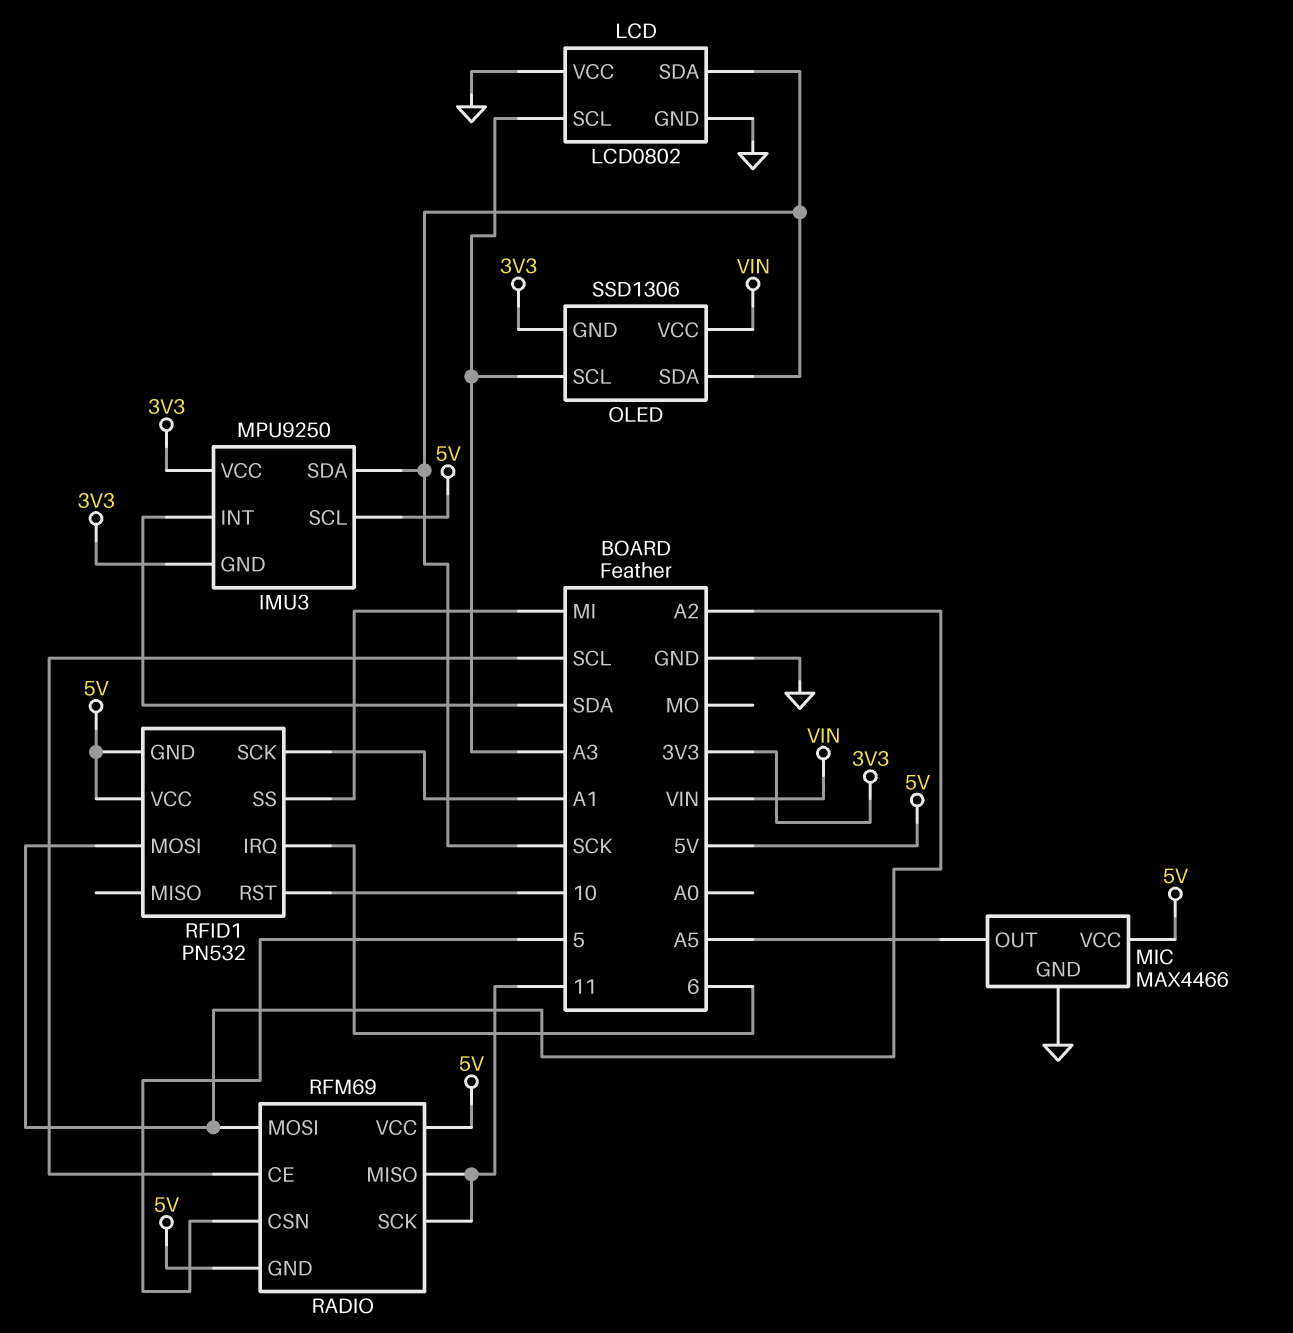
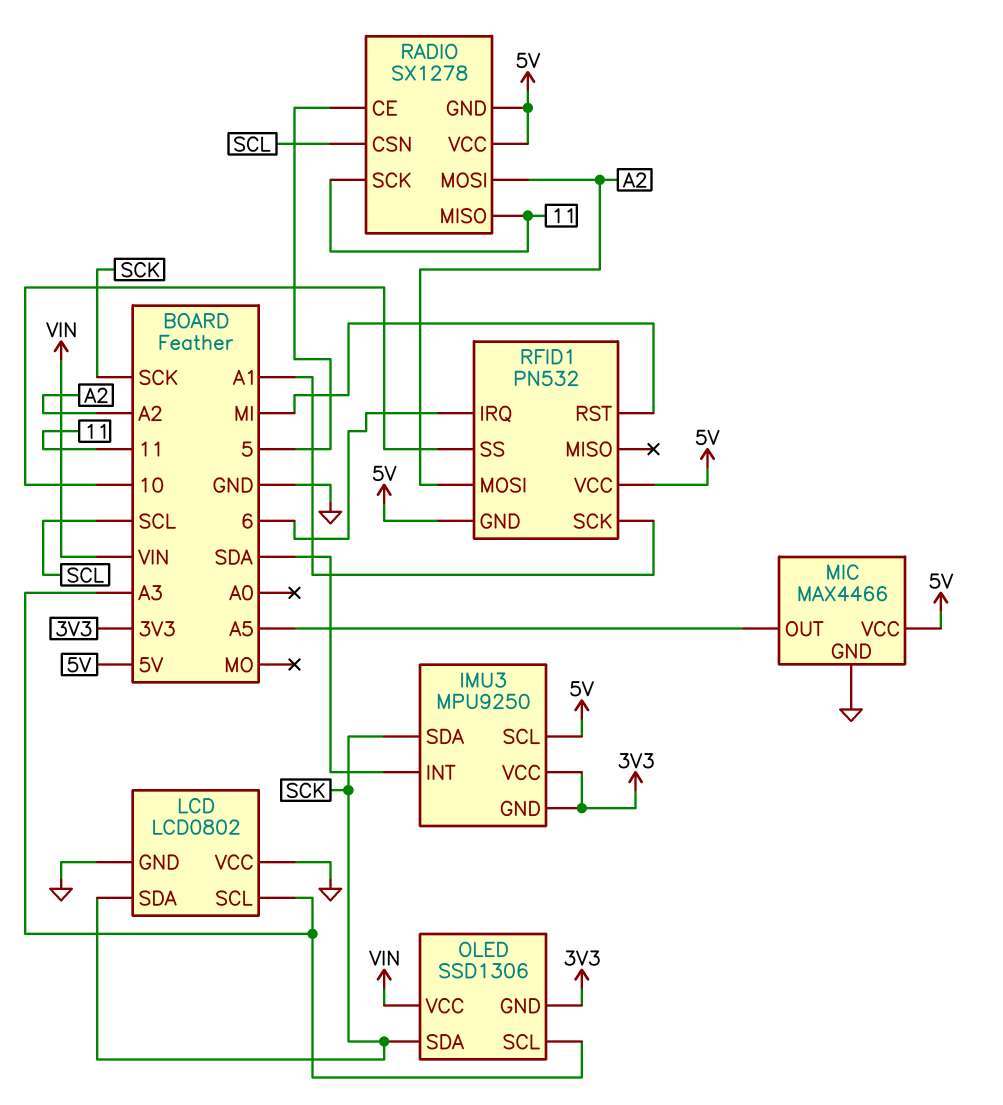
RADIO: RFM69 -> SX1278
RADIO pin CE: SCL -> 5
RADIO pin CSN: 5 -> SCL
RFID1 pin RST: 10 -> MI
RFID1 pin SS: MI -> 10

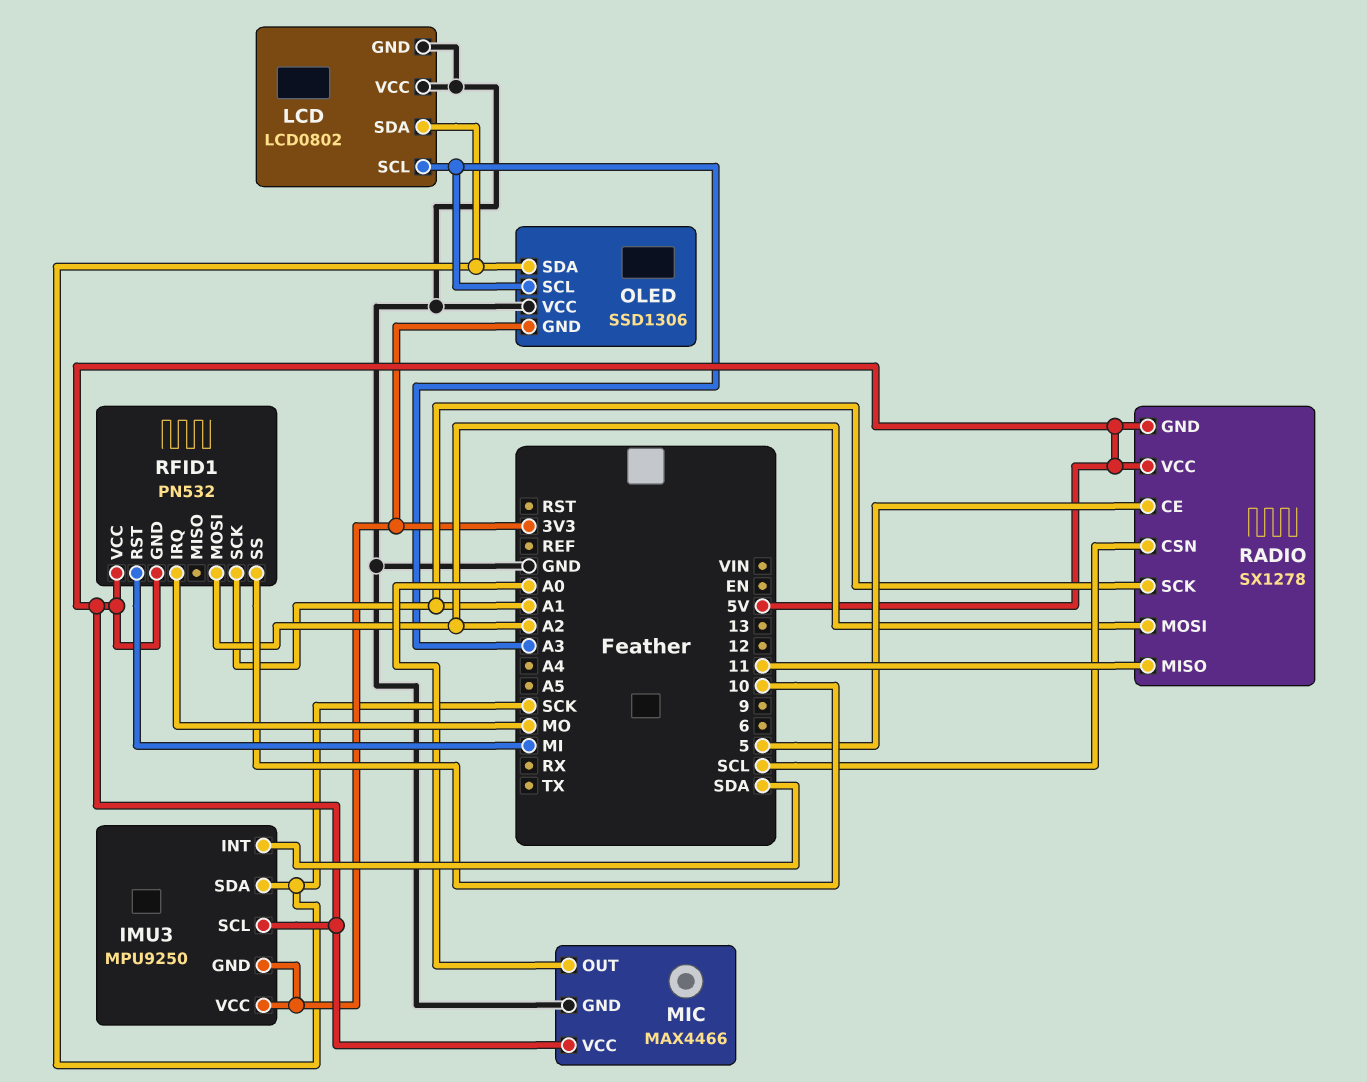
MIC pin OUT: A5 -> A0
OLED pin VCC: VIN -> GND
RADIO pin SCK: 11 -> A1
RFID1 pin IRQ: 6 -> MO

